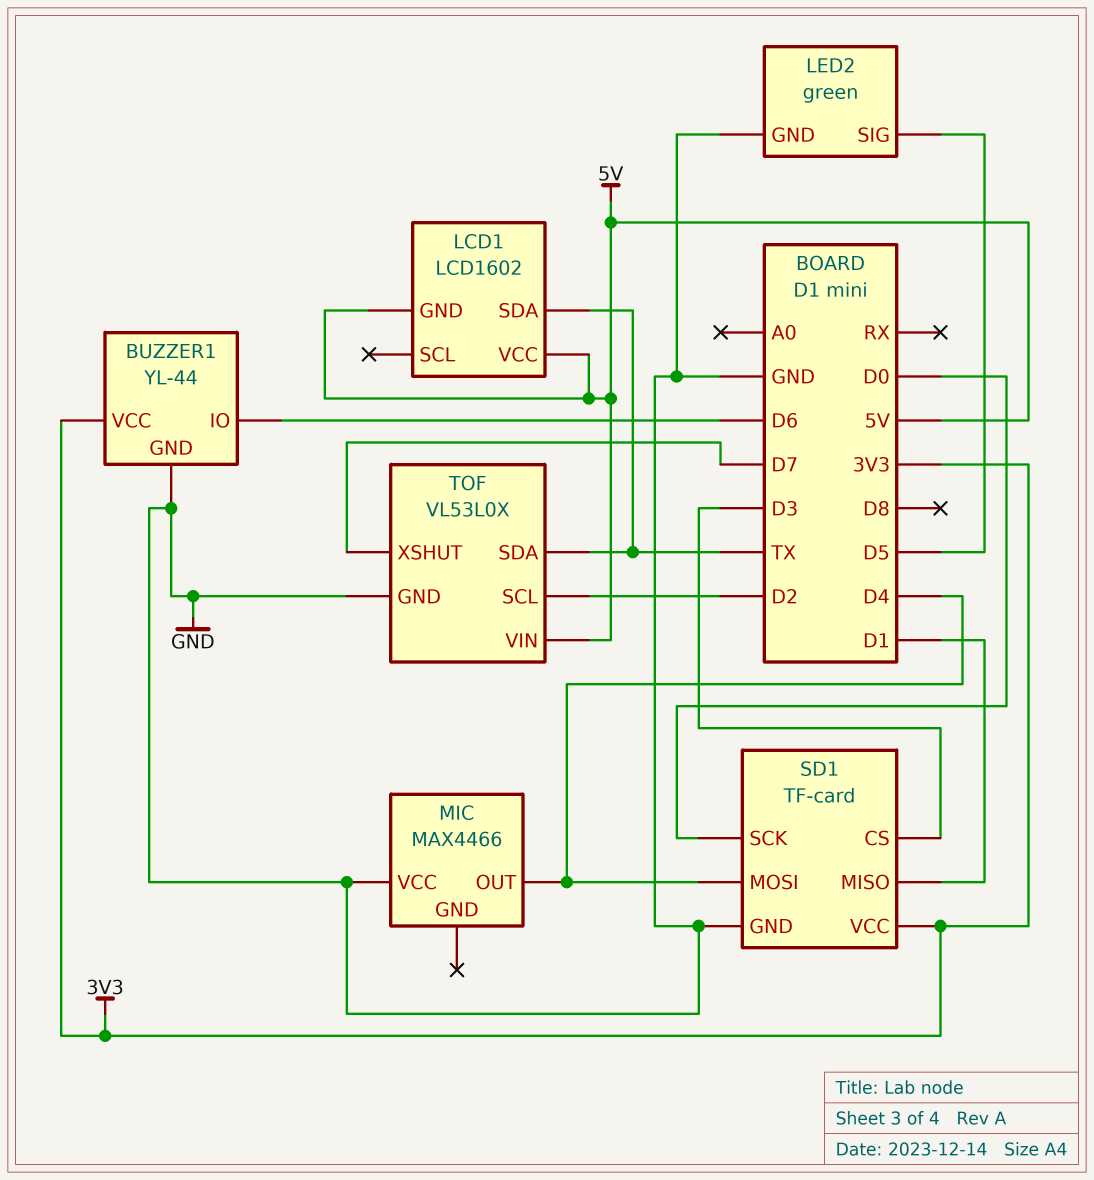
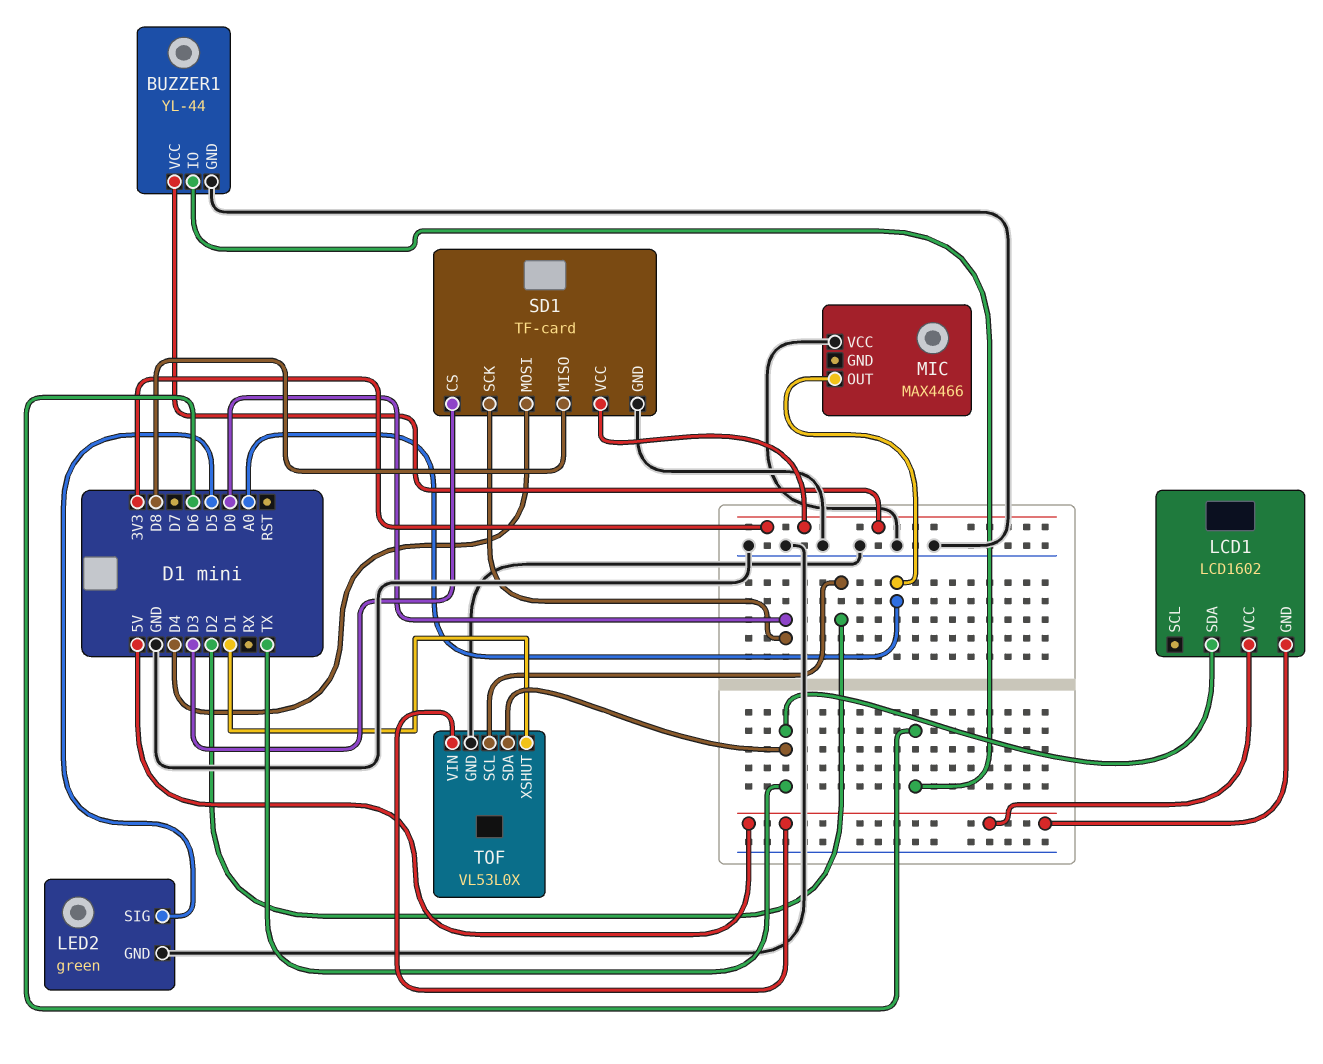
MIC pin OUT: D4 -> A0
SD1 pin MISO: D1 -> D8
TOF pin XSHUT: D7 -> D1

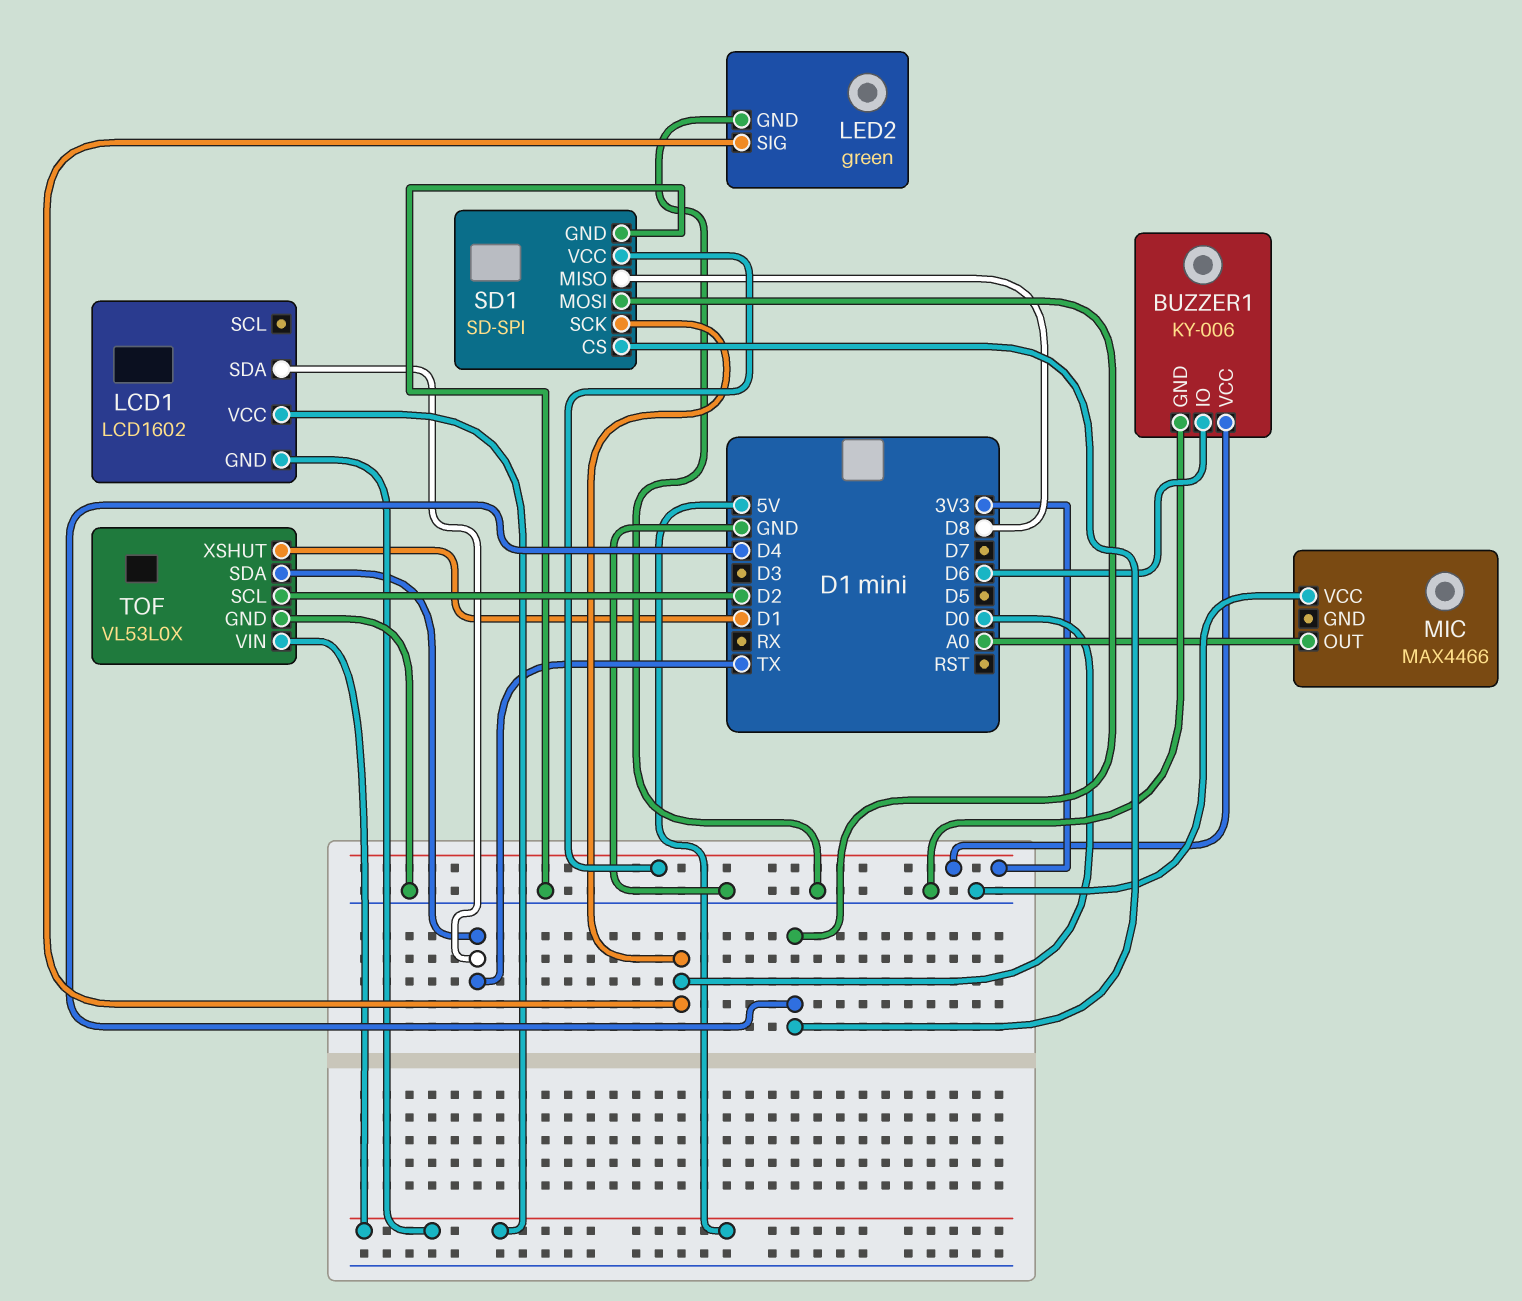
BUZZER1: YL-44 -> KY-006
LED2 pin SIG: D5 -> D0
SD1: TF-card -> SD-SPI
SD1 pin CS: D3 -> D4

